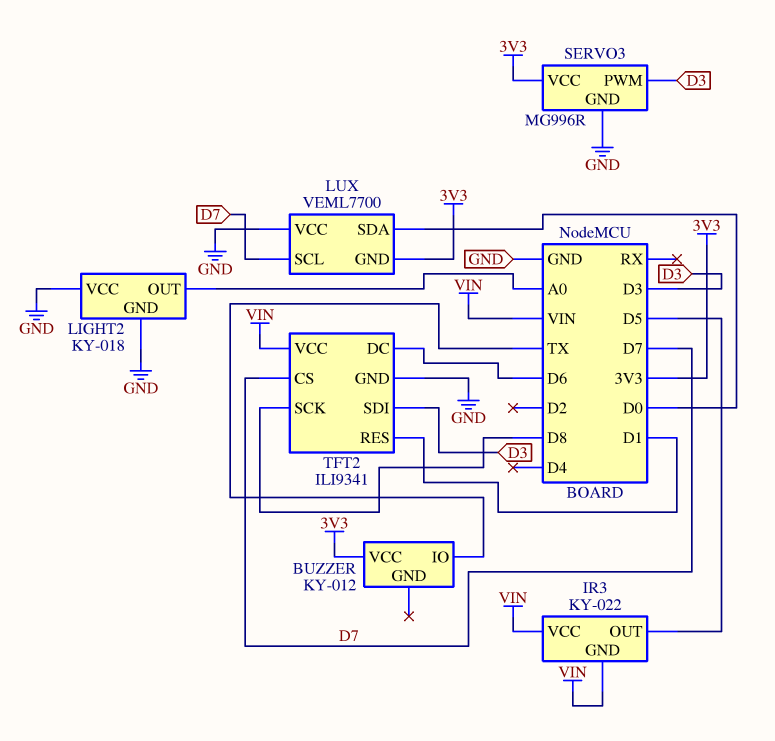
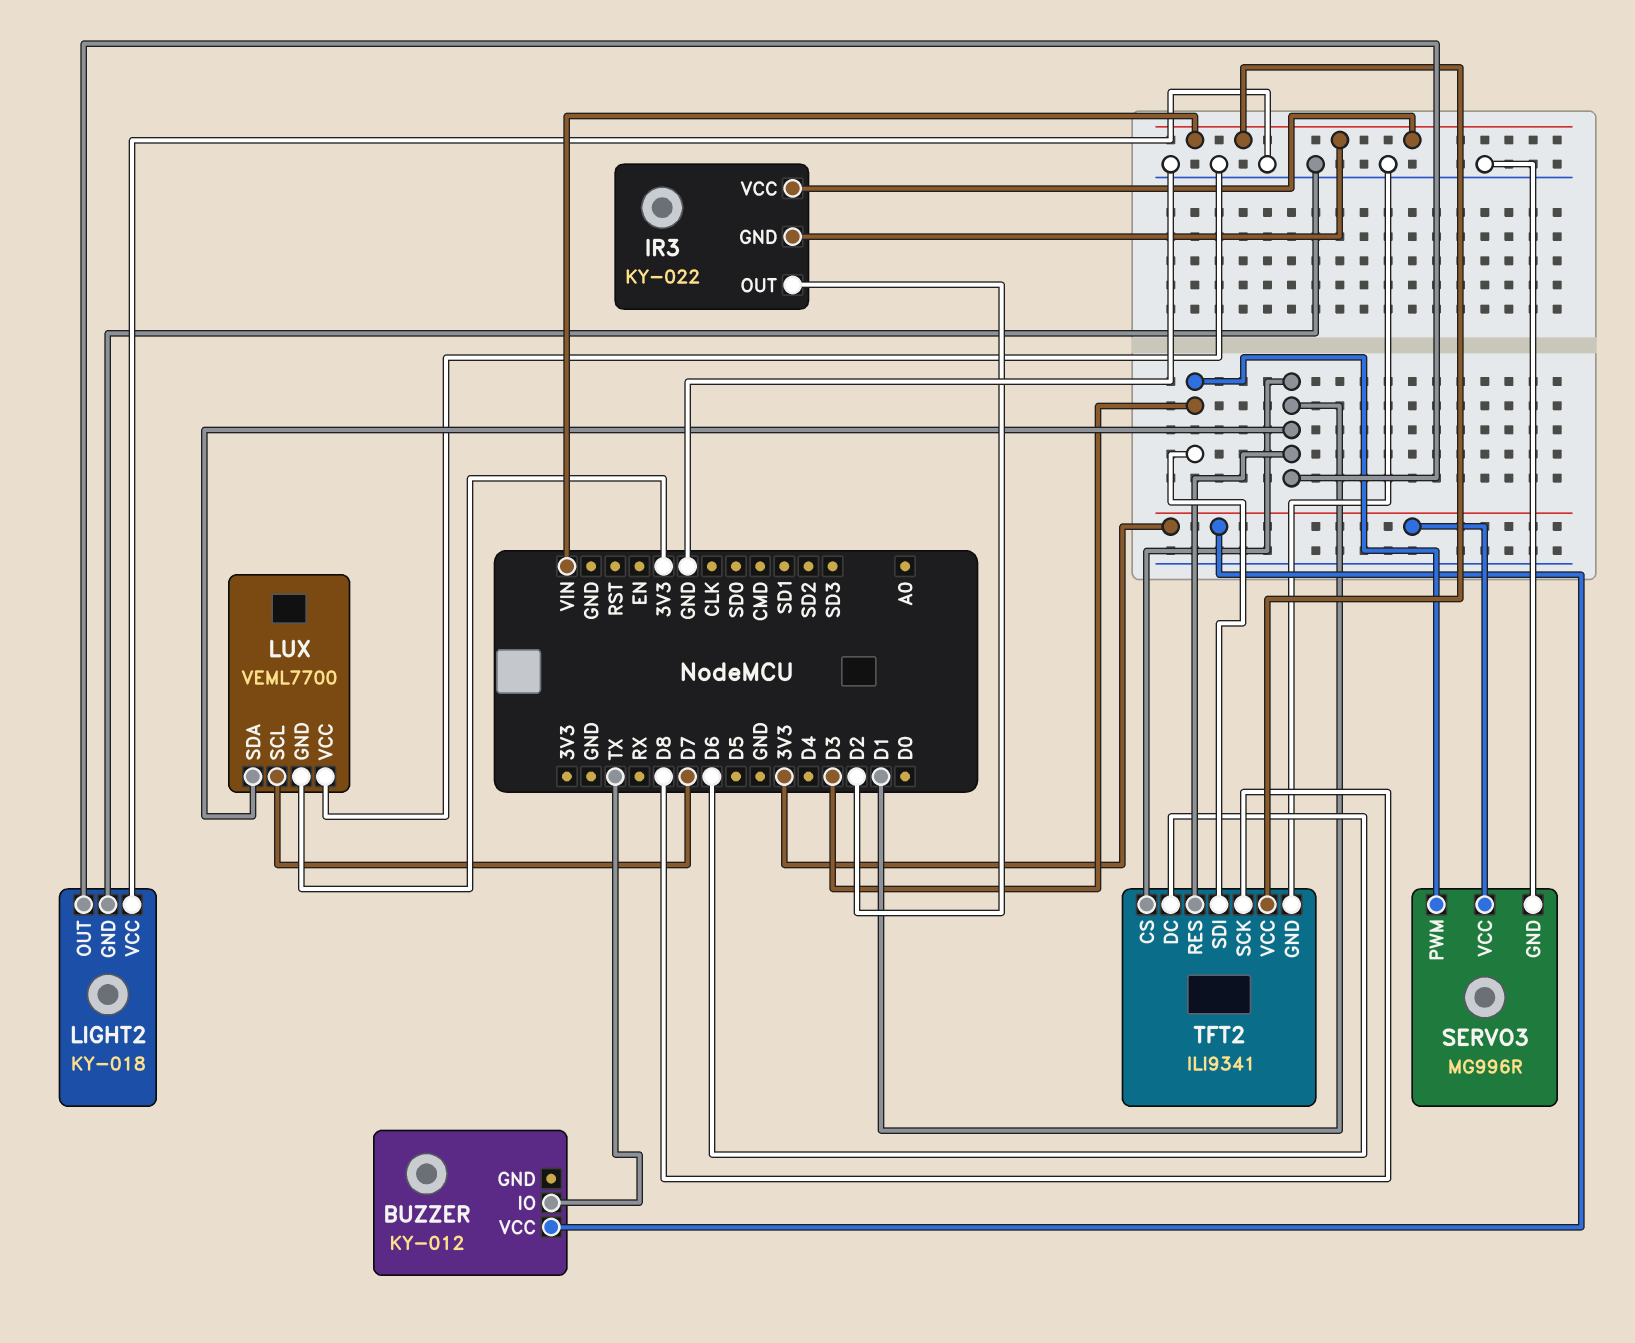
IR3 pin OUT: D5 -> D2
LIGHT2 pin OUT: A0 -> D1
LUX pin SDA: D0 -> D1
TFT2 pin CS: D7 -> D1

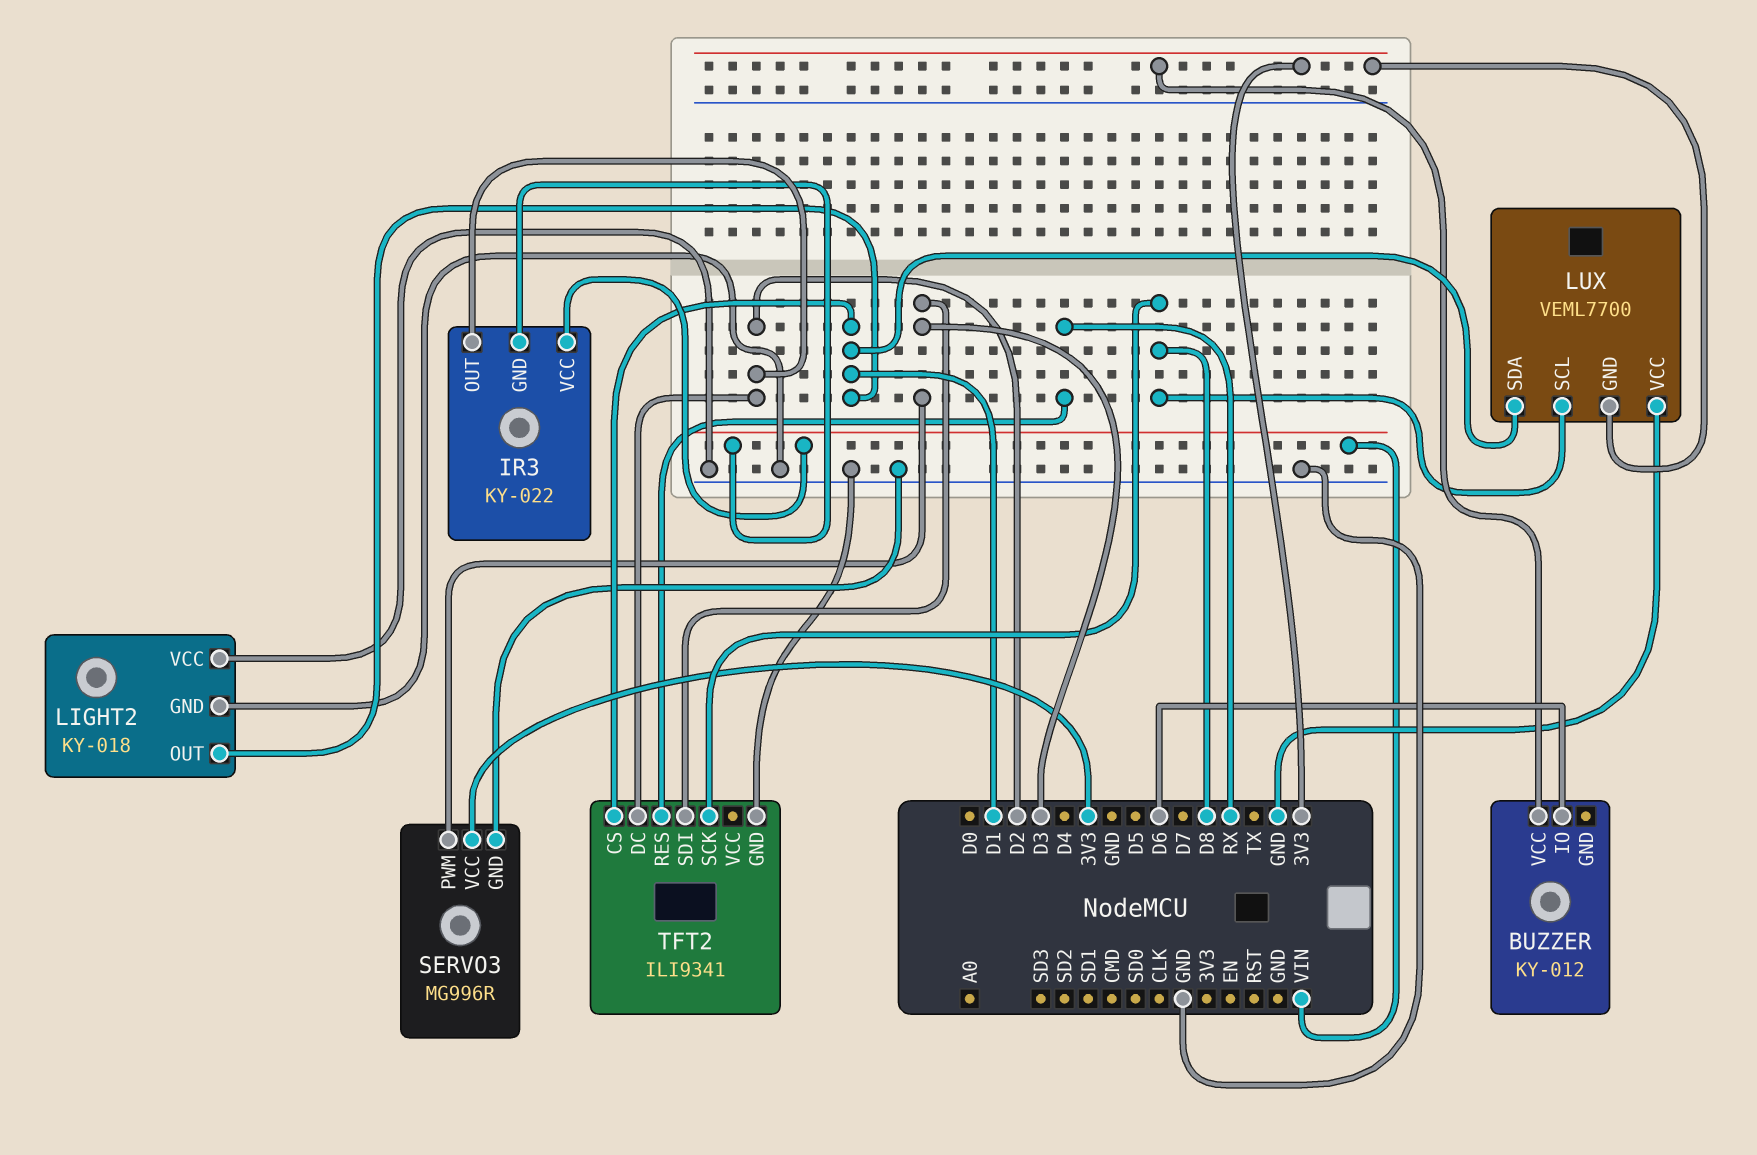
BUZZER pin IO: TX -> D6
LUX pin SCL: D7 -> D8
TFT2 pin DC: D6 -> D2
TFT2 pin RES: D1 -> RX
TFT2 pin VCC: VIN -> none

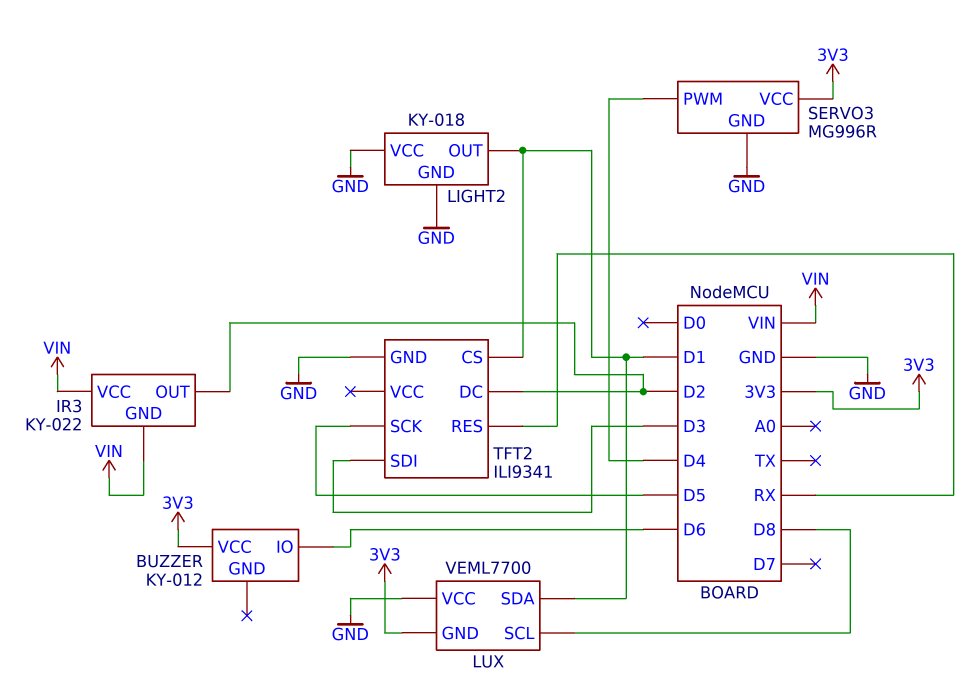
SERVO3 pin PWM: D3 -> D4
TFT2 pin SCK: D8 -> D5

